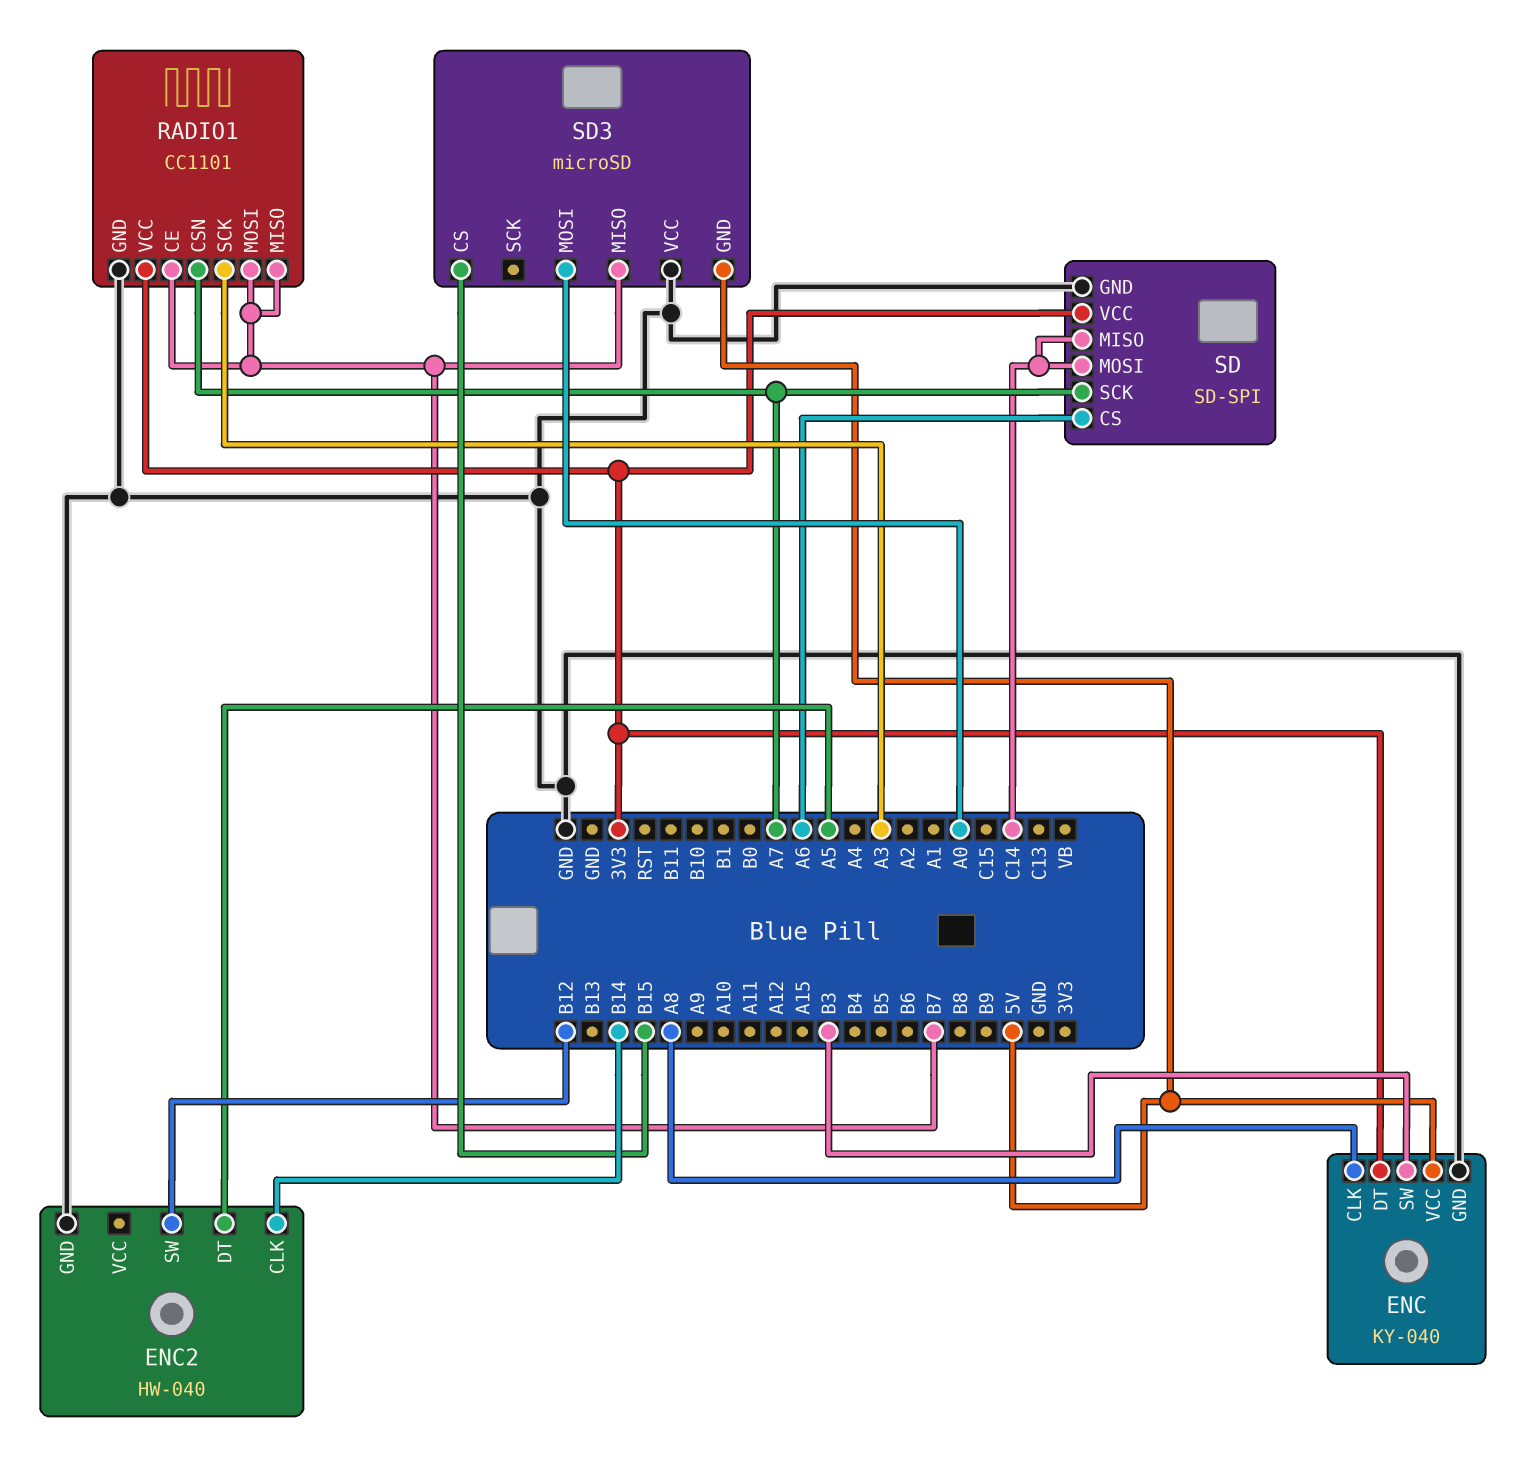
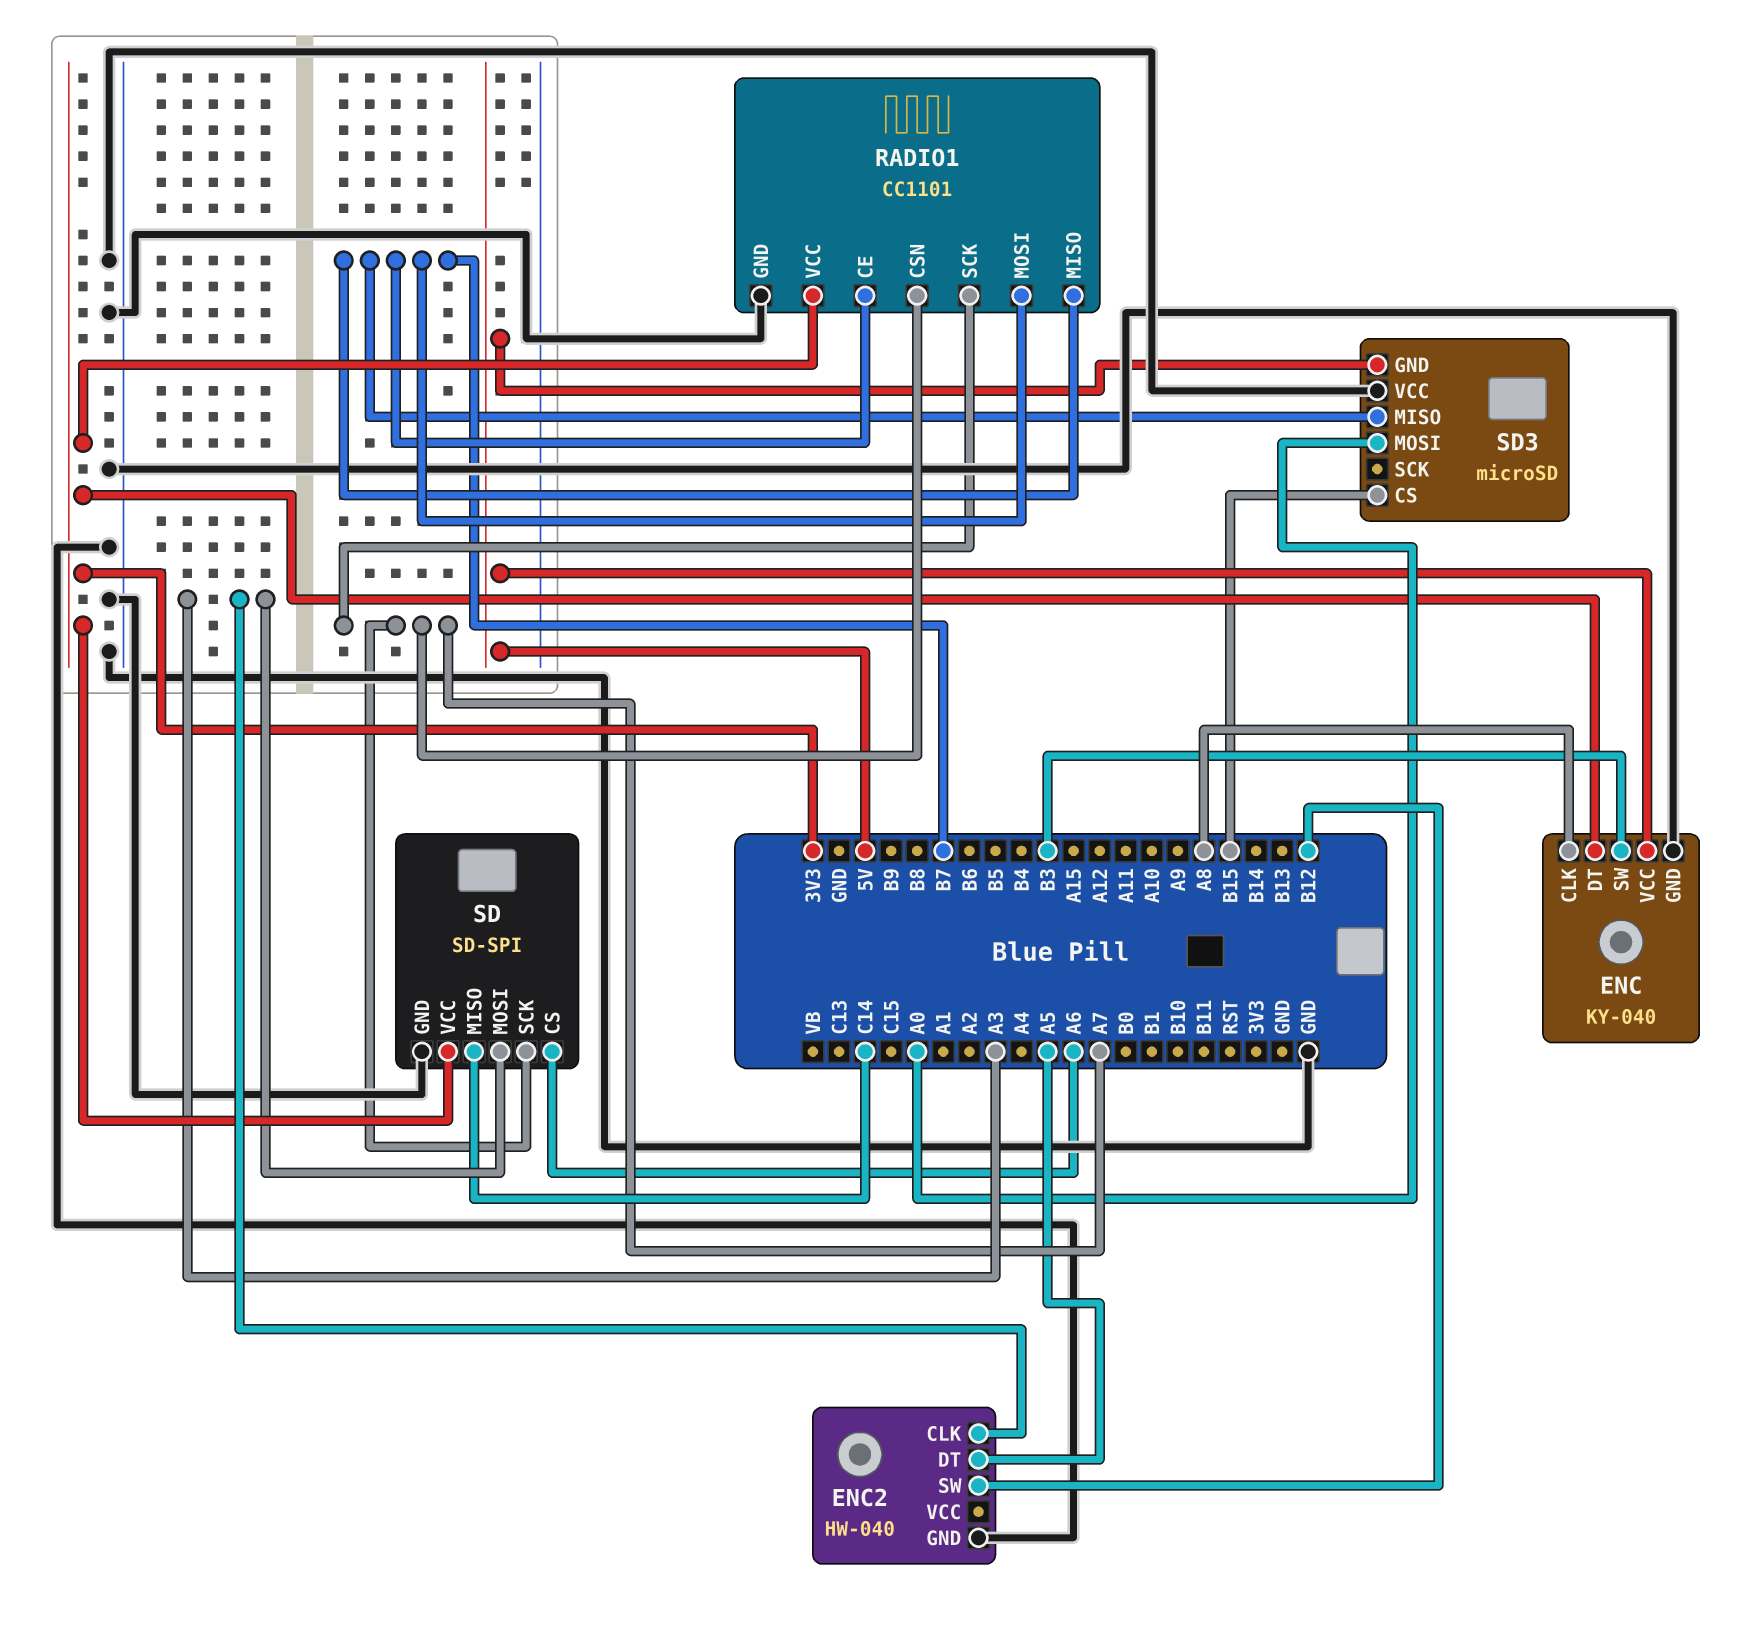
ENC2 pin CLK: B14 -> A3
RADIO1 pin SCK: A3 -> A7
SD pin MOSI: C14 -> A3

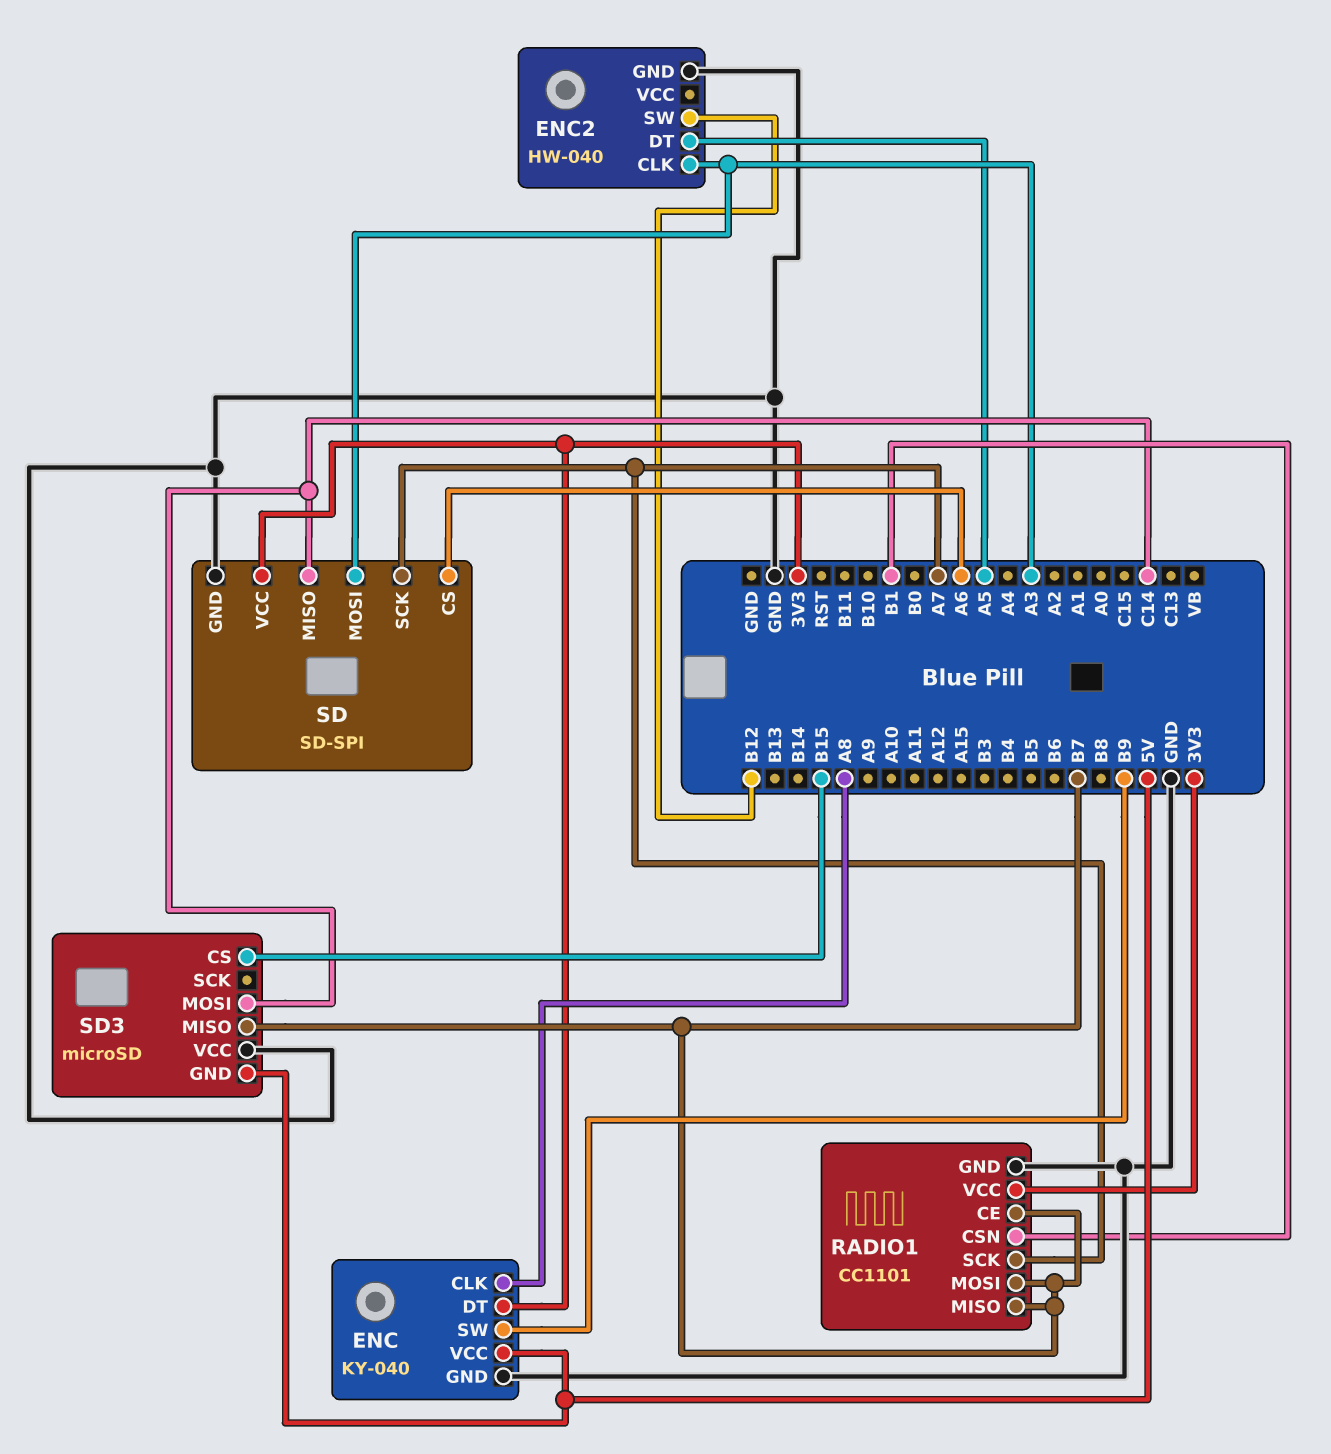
ENC pin SW: B3 -> B9
RADIO1 pin CSN: A7 -> B1
SD3 pin MOSI: A0 -> C14

